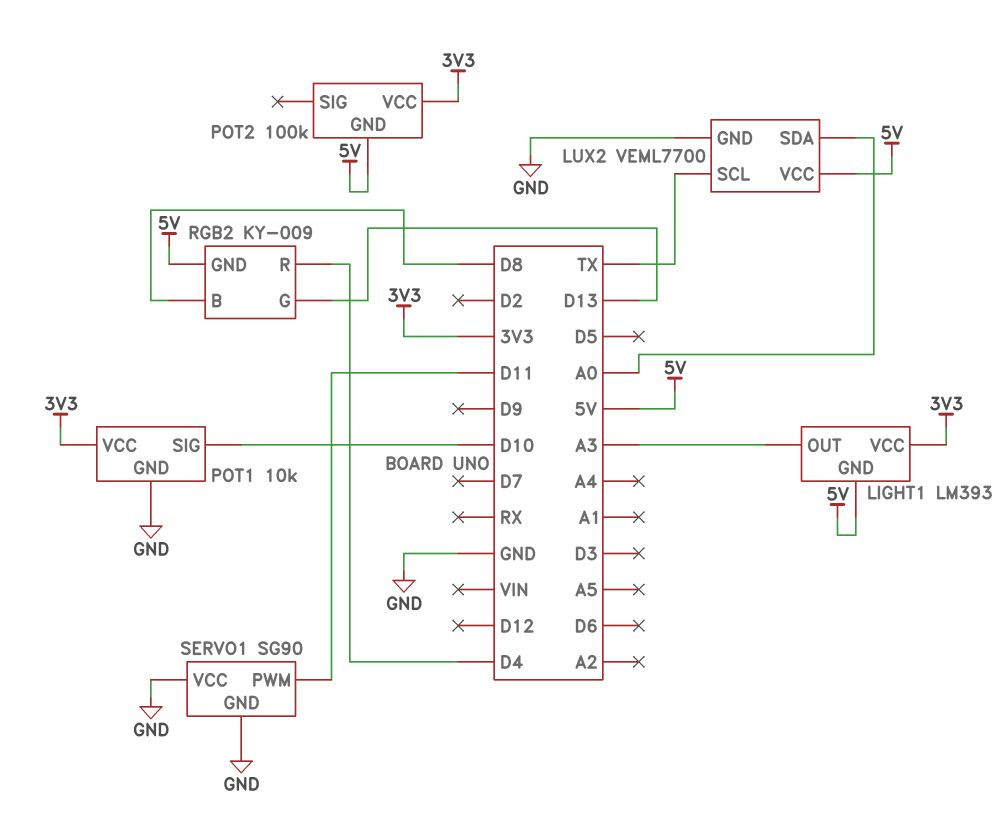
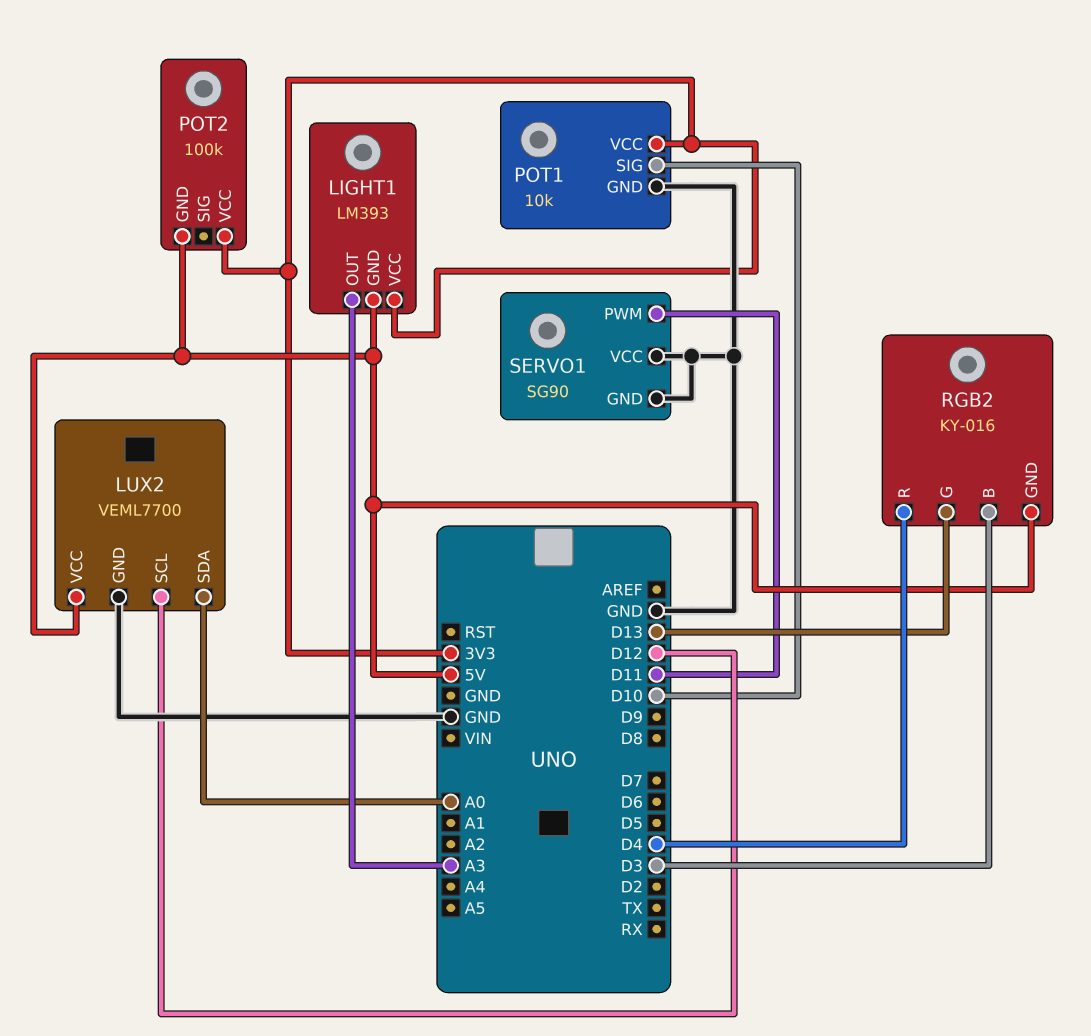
LUX2 pin SCL: TX -> D12
RGB2: KY-009 -> KY-016
RGB2 pin B: D8 -> D3

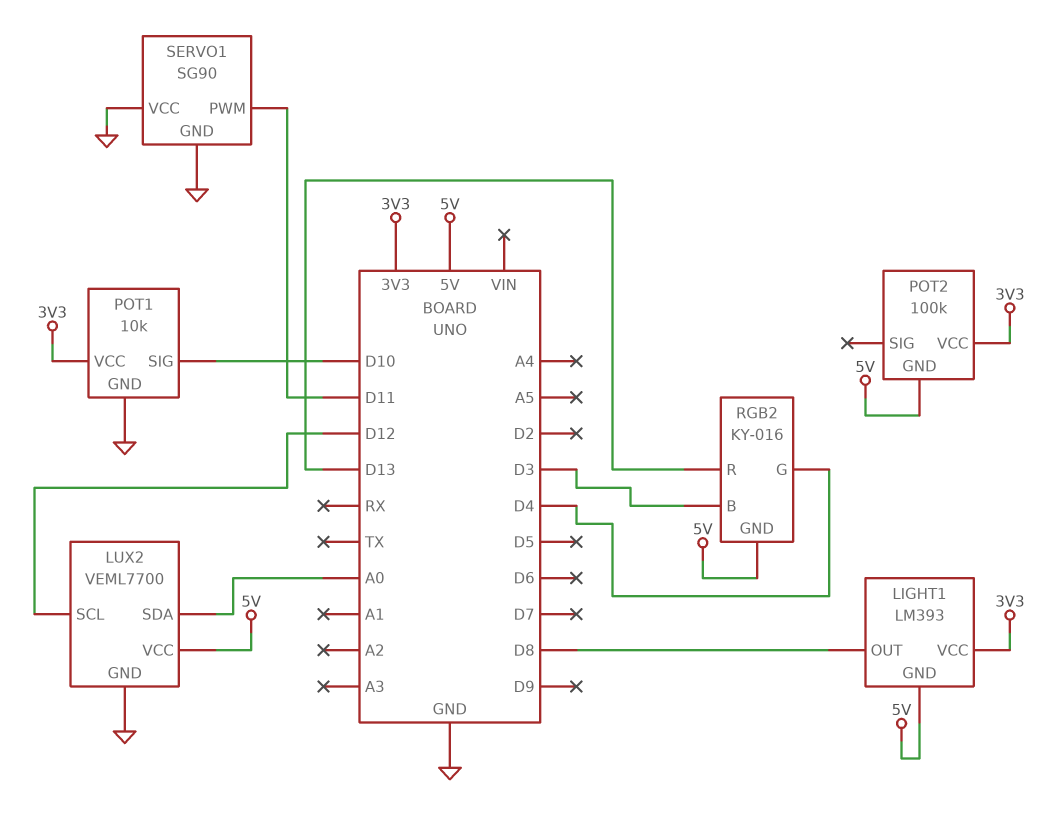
LIGHT1 pin OUT: A3 -> D8
RGB2 pin G: D13 -> D4
RGB2 pin R: D4 -> D13

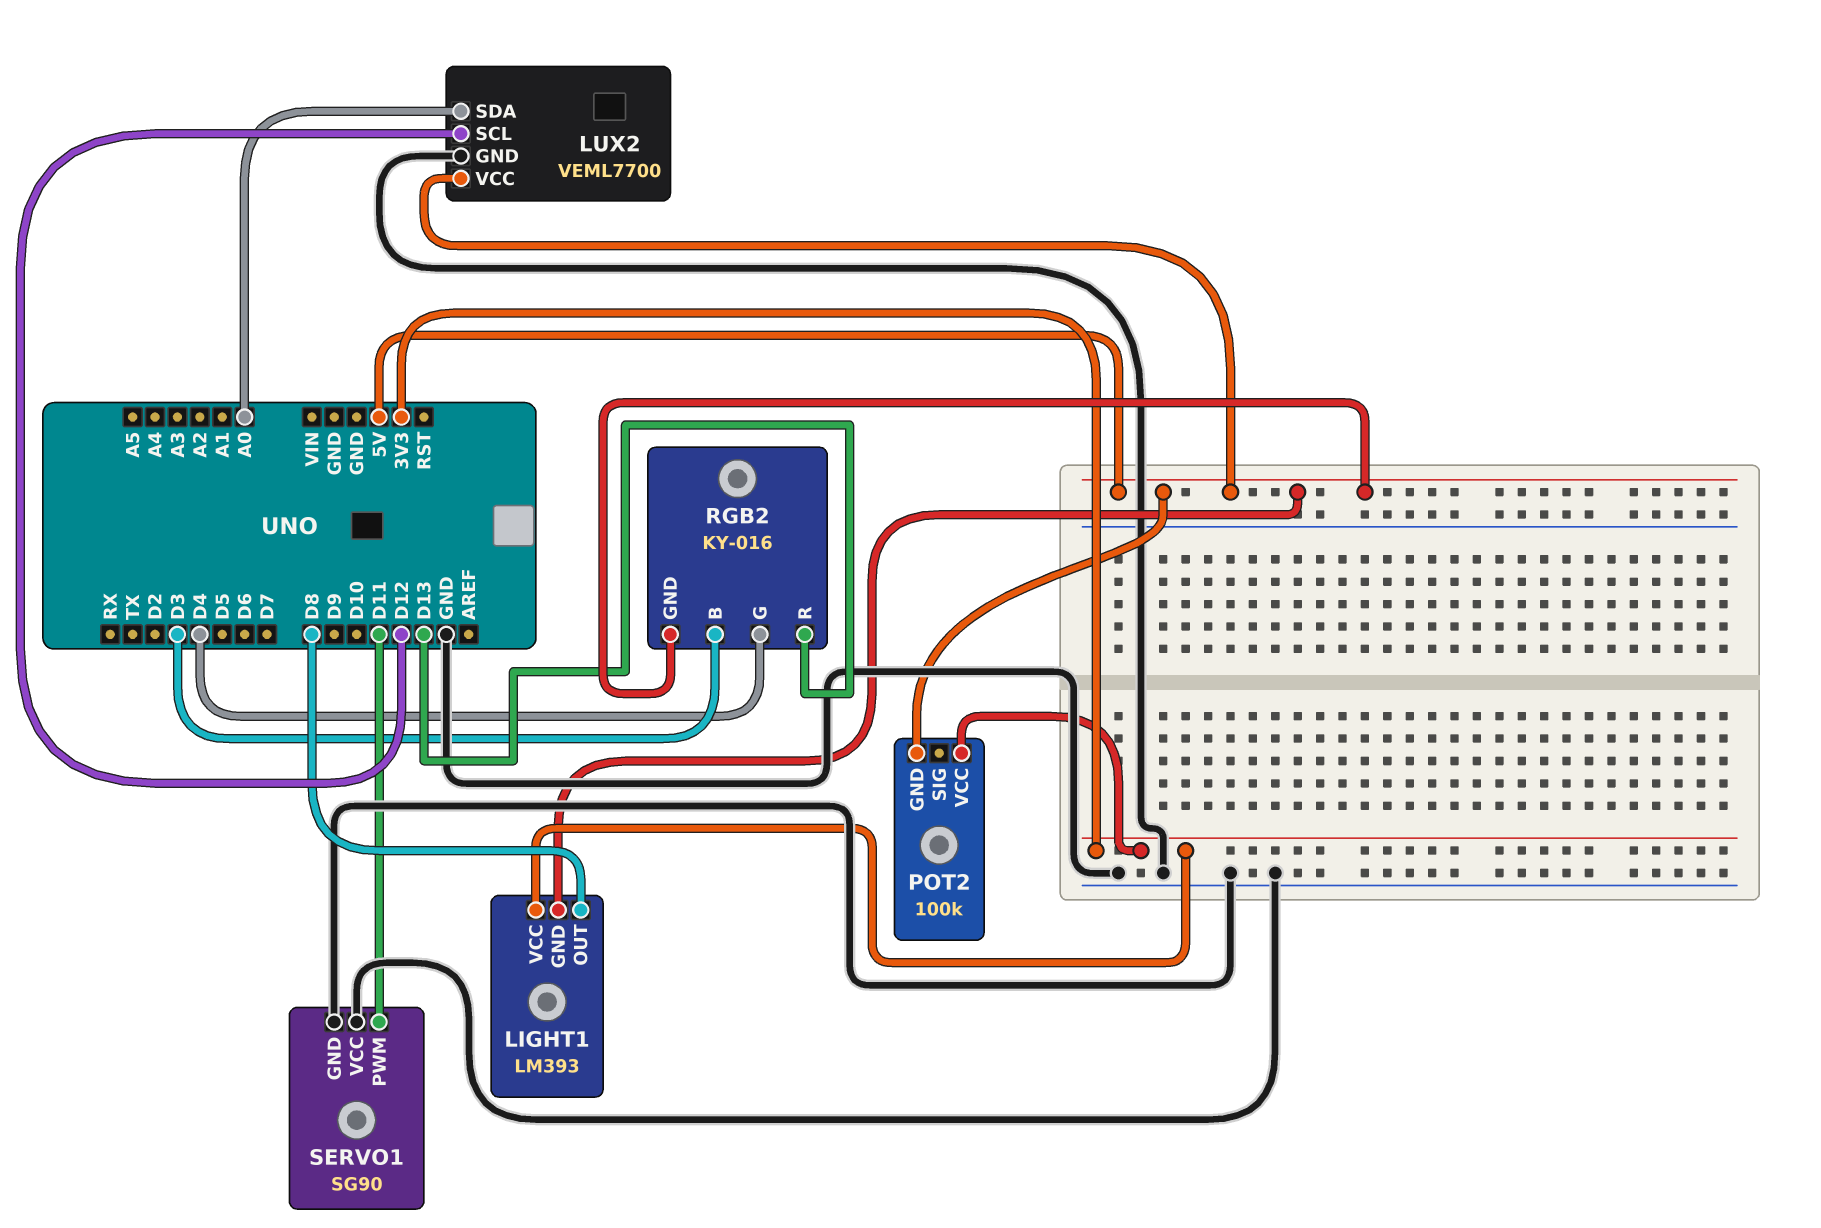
POT1: 10k -> none
POT1 pin GND: GND -> none
POT1 pin SIG: D10 -> none
POT1 pin VCC: 3V3 -> none

